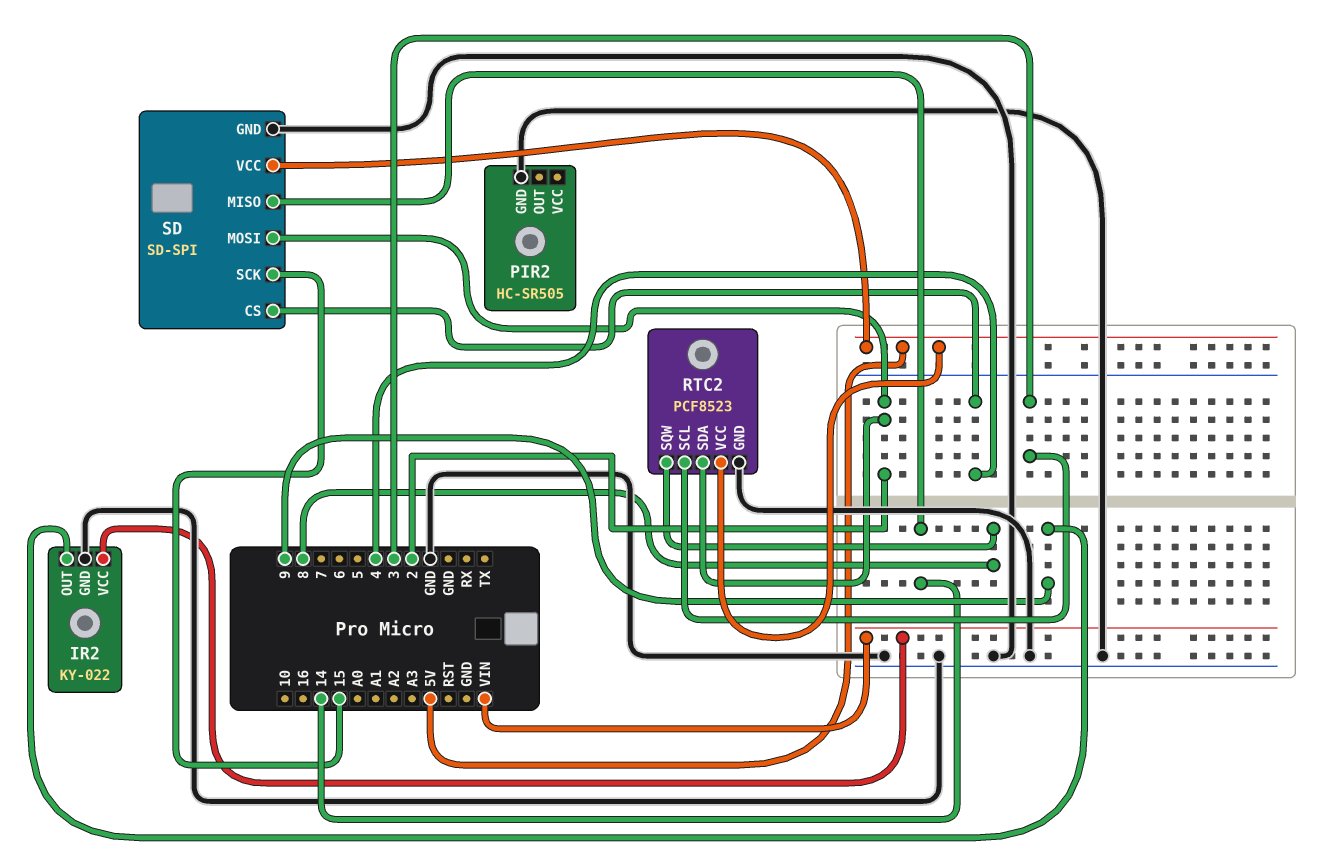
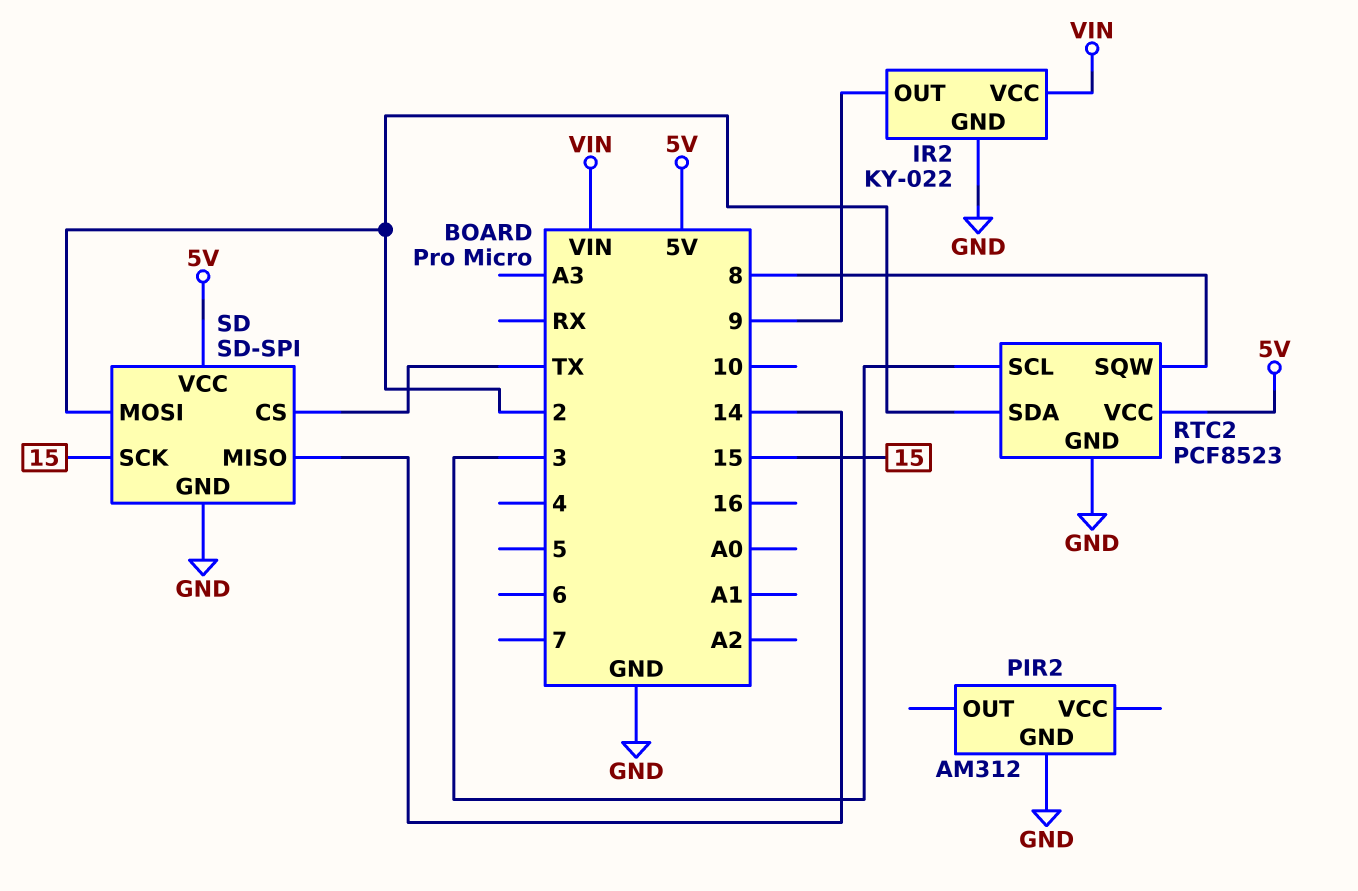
PIR2: HC-SR505 -> AM312
SD pin CS: 4 -> TX

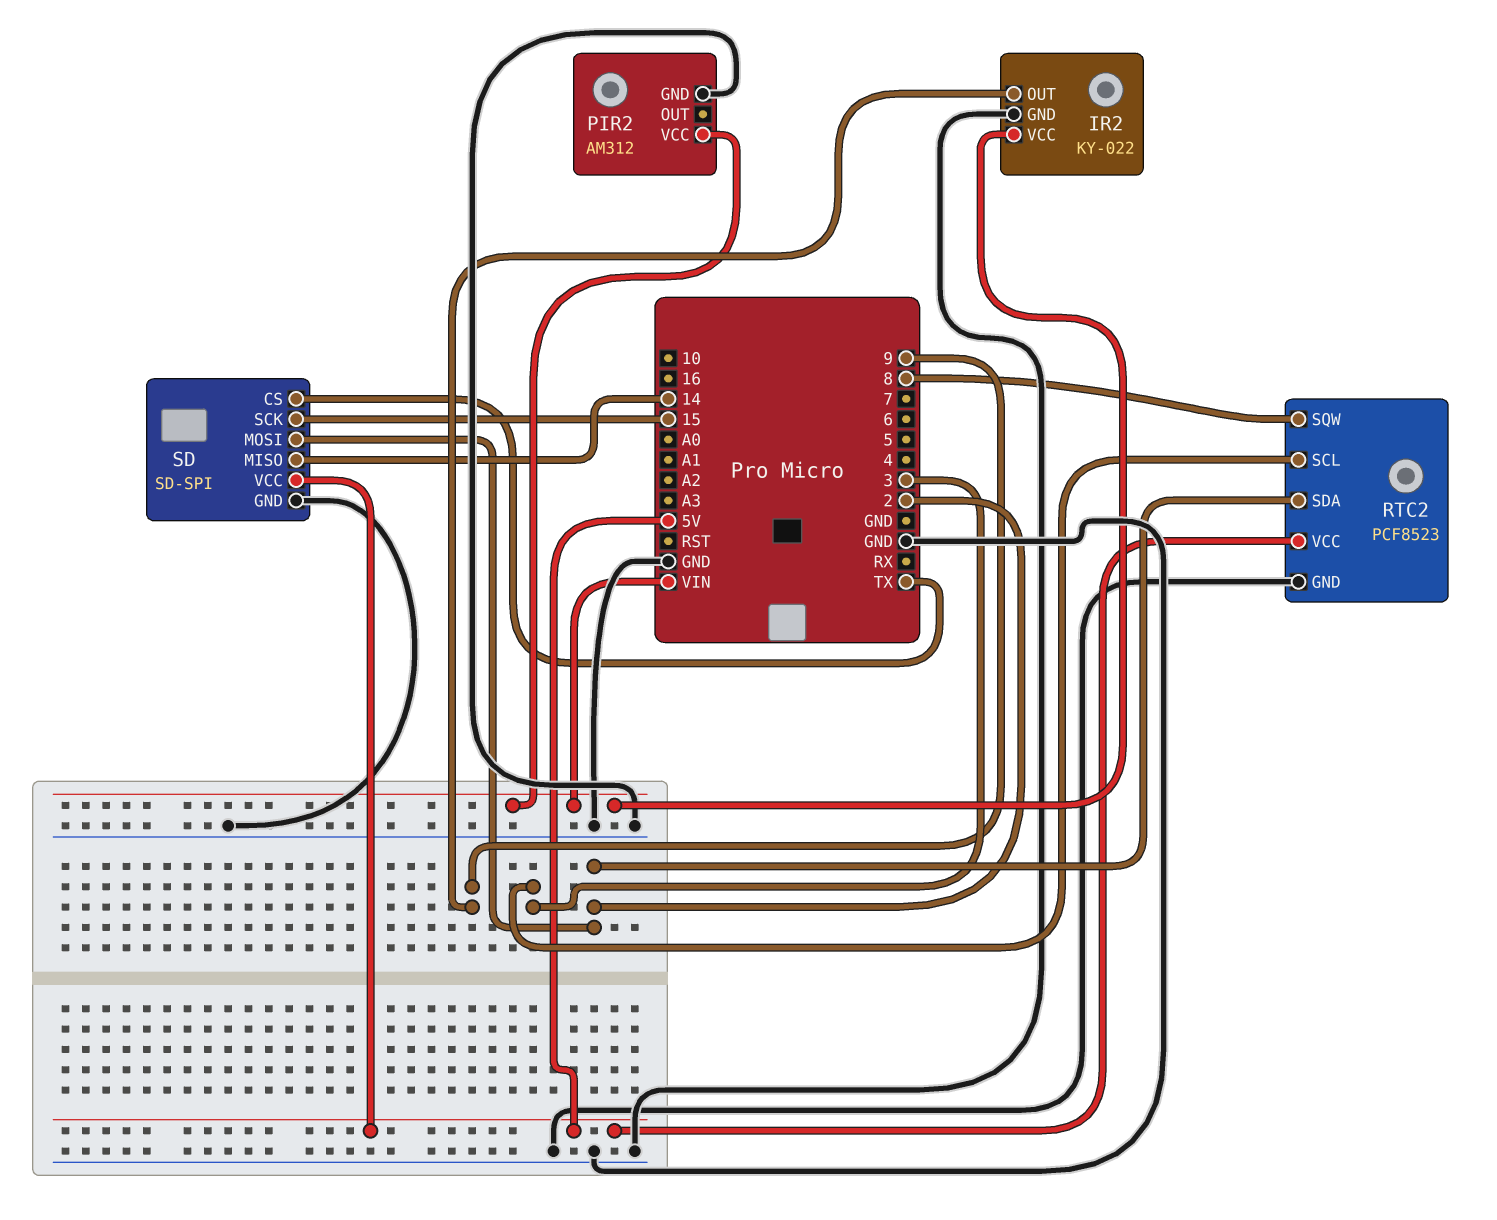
PIR2 pin VCC: none -> VIN

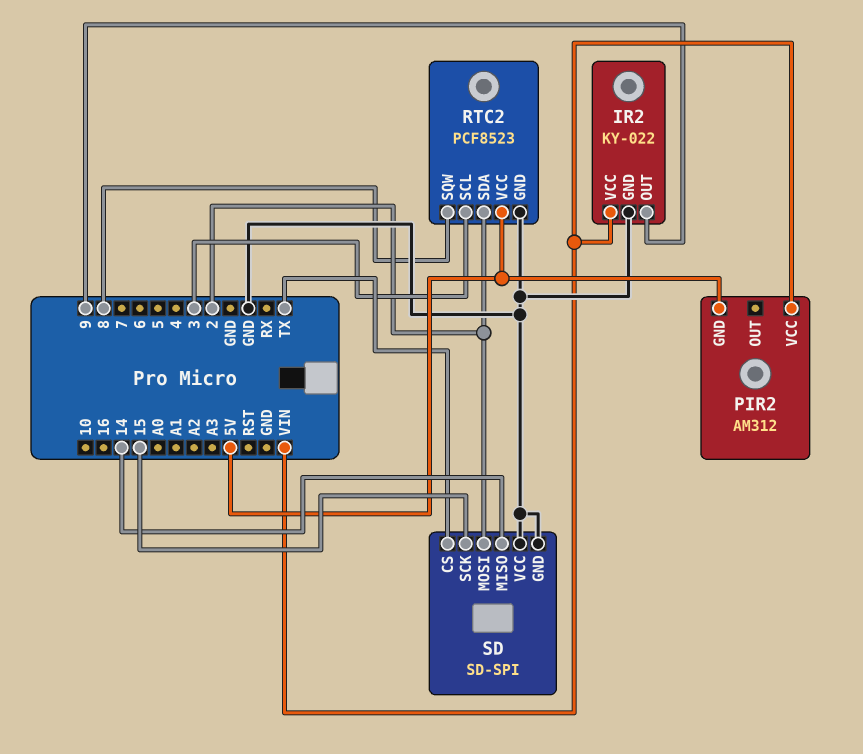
PIR2 pin GND: GND -> 5V
SD pin VCC: 5V -> GND

